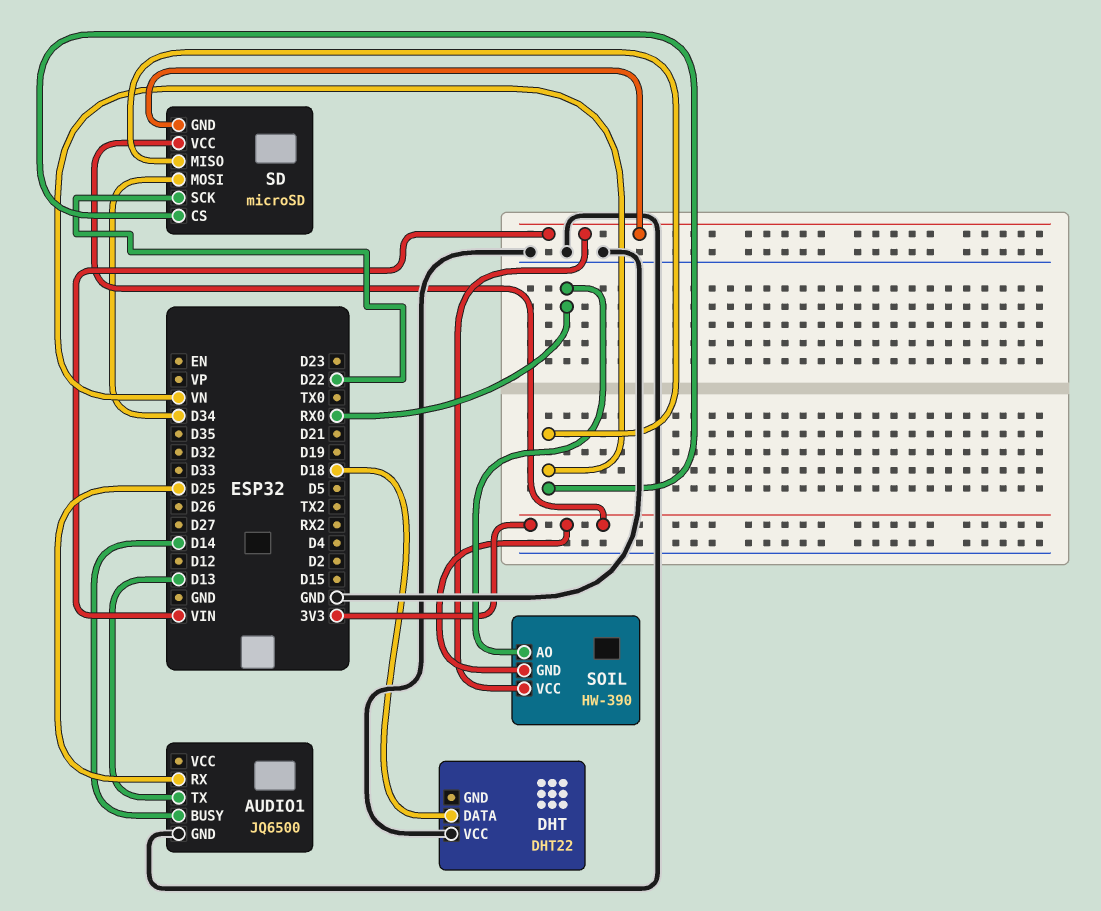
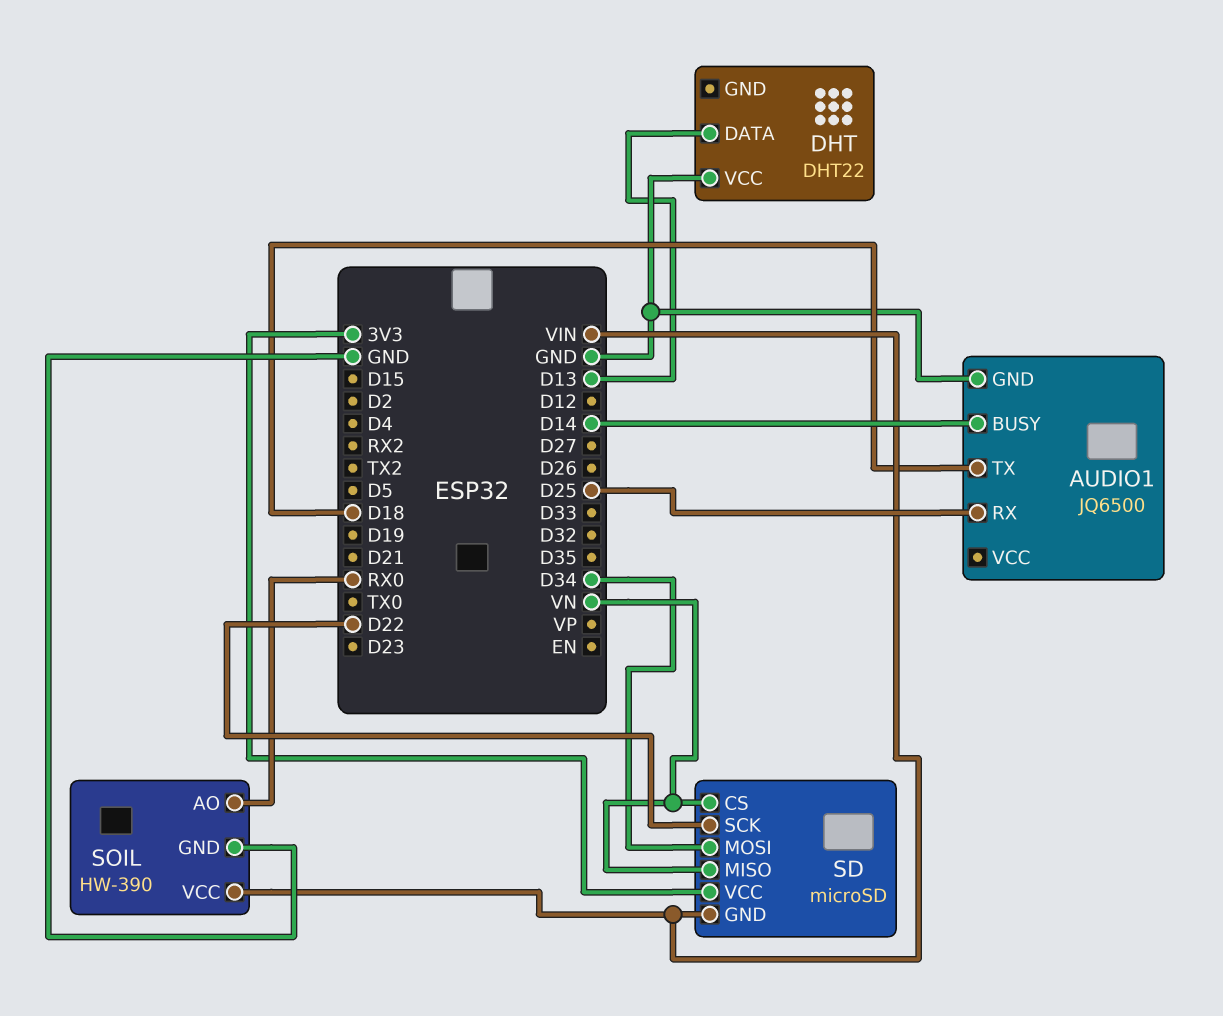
AUDIO1 pin TX: D13 -> D18
DHT pin DATA: D18 -> D13
SOIL pin GND: 3V3 -> GND

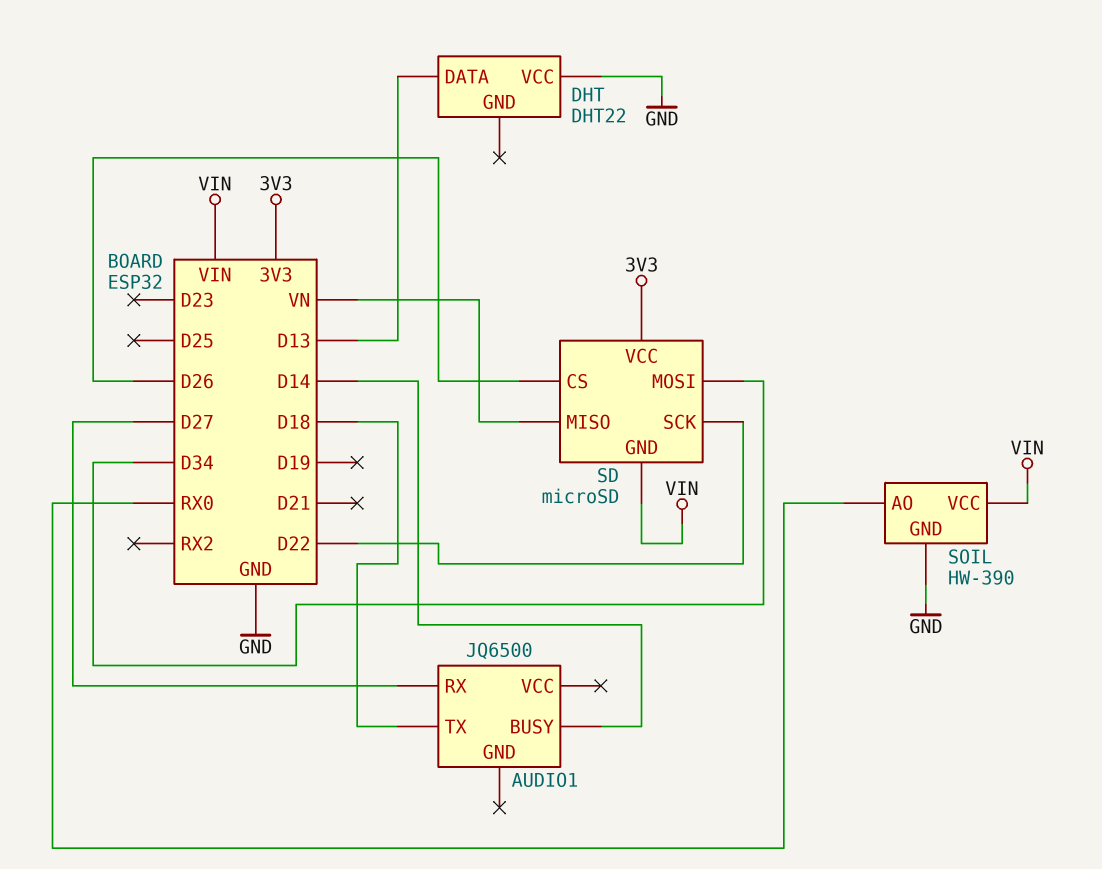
AUDIO1 pin GND: GND -> none
AUDIO1 pin RX: D25 -> D27
SD pin CS: VN -> D26

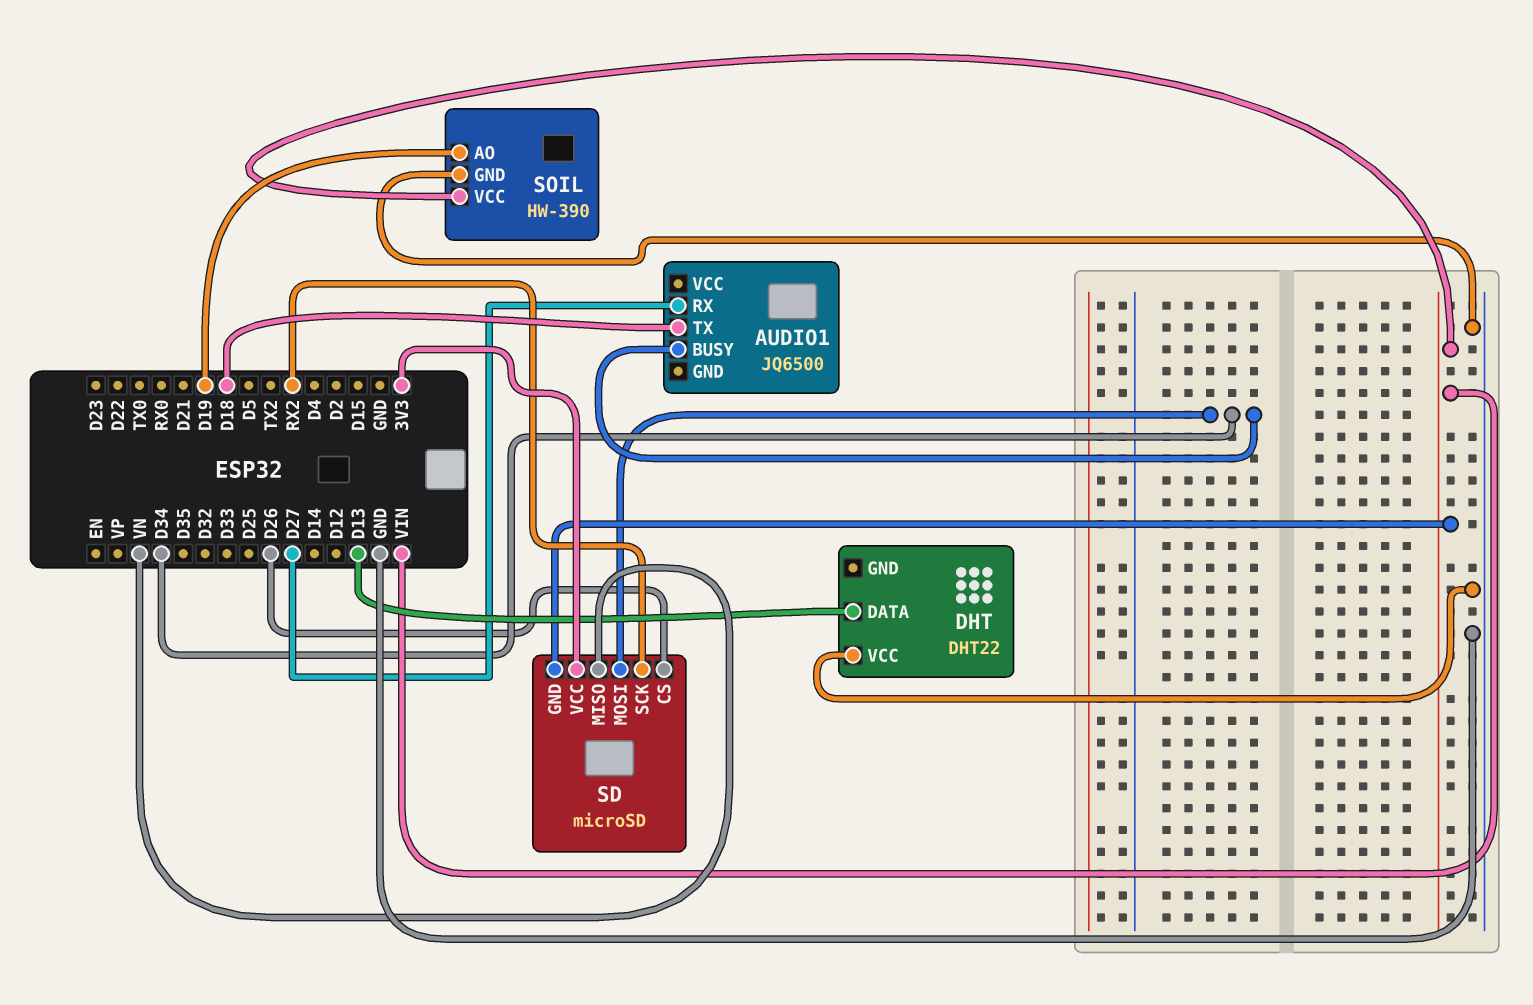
AUDIO1 pin BUSY: D14 -> D34
SD pin SCK: D22 -> RX2
SOIL pin AO: RX0 -> D19

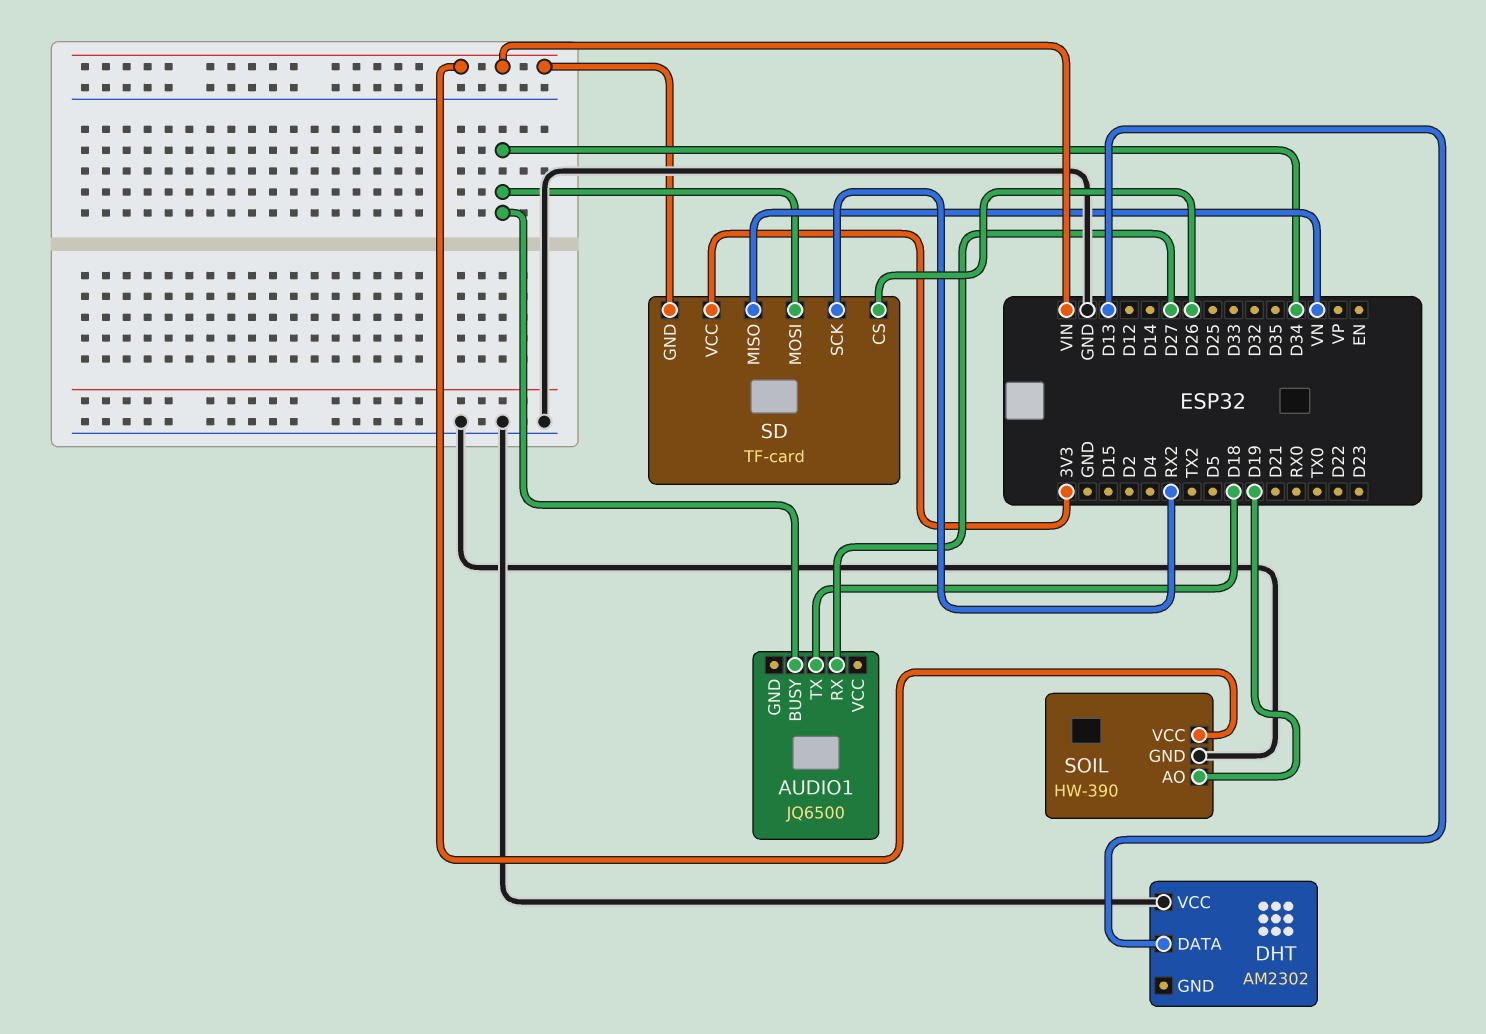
DHT: DHT22 -> AM2302
SD: microSD -> TF-card

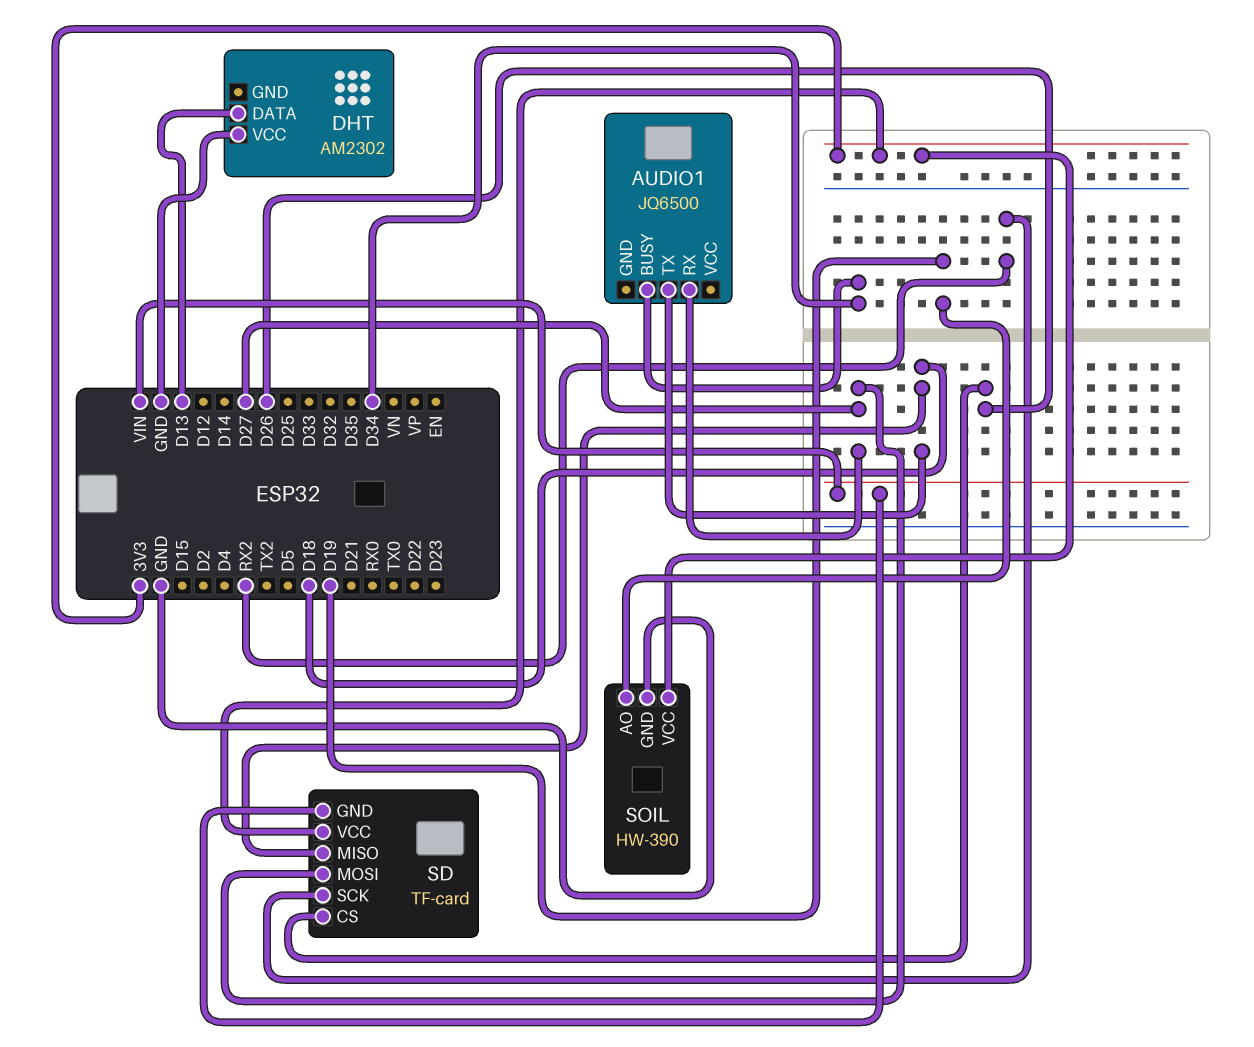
SD pin MISO: VN -> D18
SD pin MOSI: D34 -> D27
SOIL pin VCC: VIN -> 3V3

